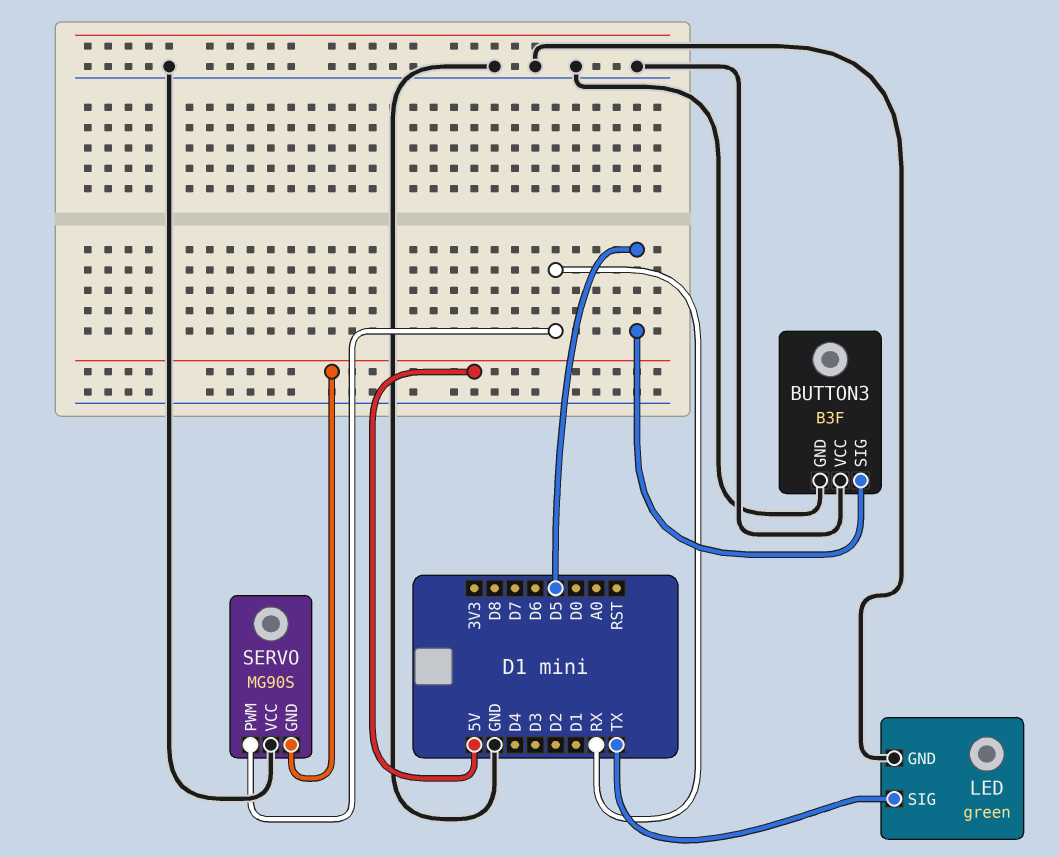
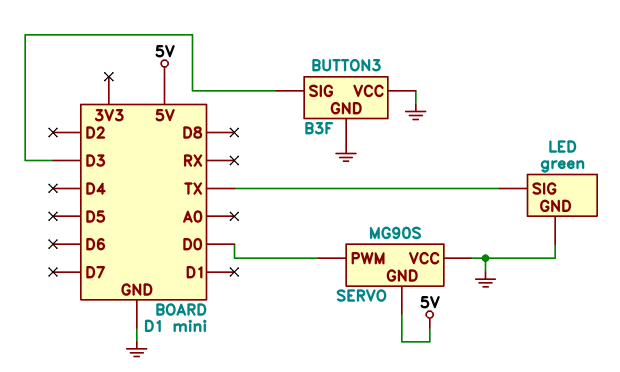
BUTTON3 pin SIG: D5 -> D3
SERVO pin PWM: RX -> D0

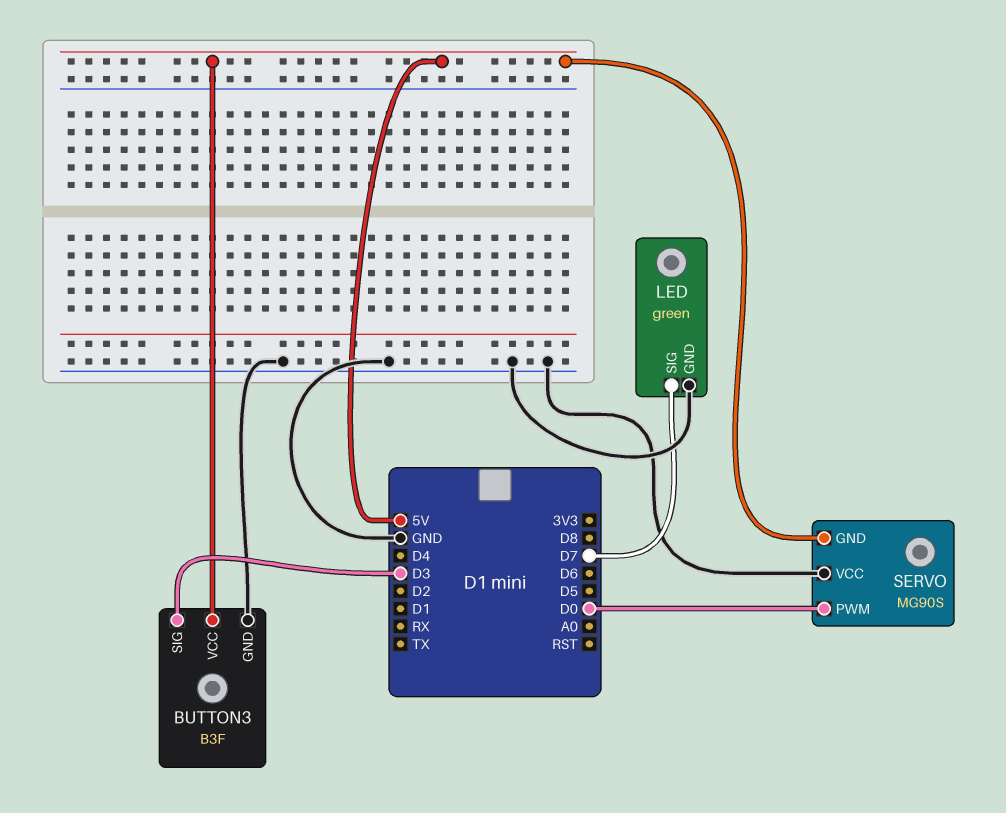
BUTTON3 pin VCC: GND -> 5V
LED pin SIG: TX -> D7

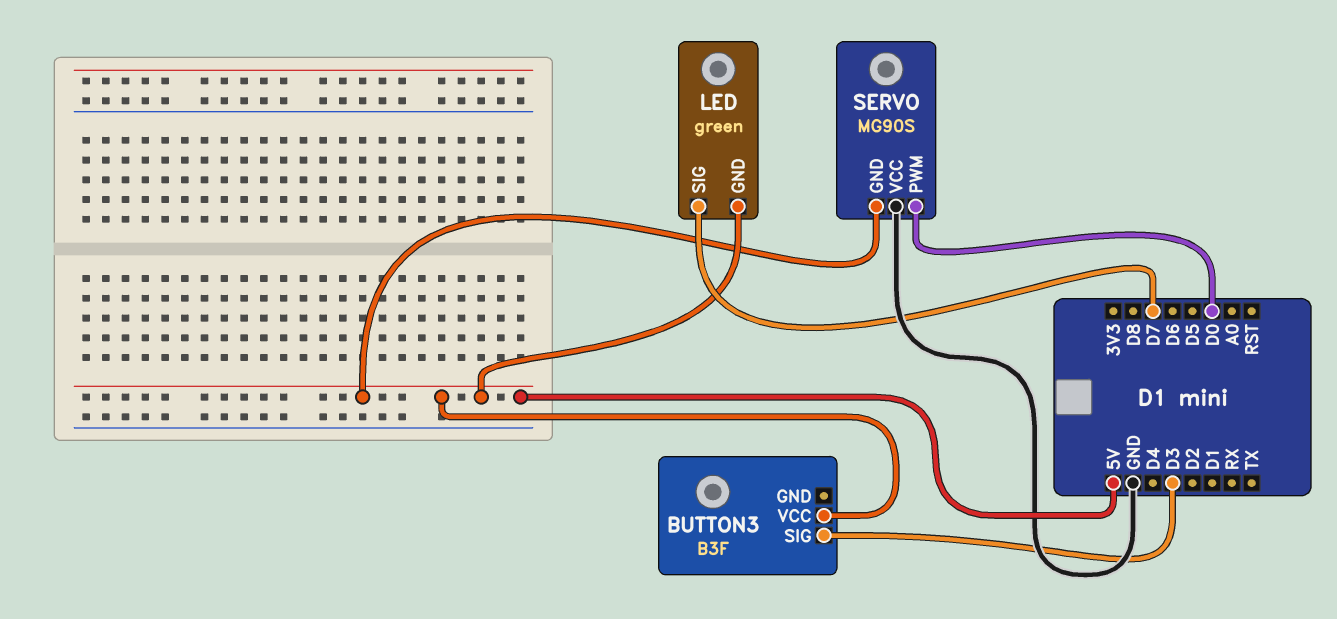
BUTTON3 pin GND: GND -> none
LED pin GND: GND -> 5V

